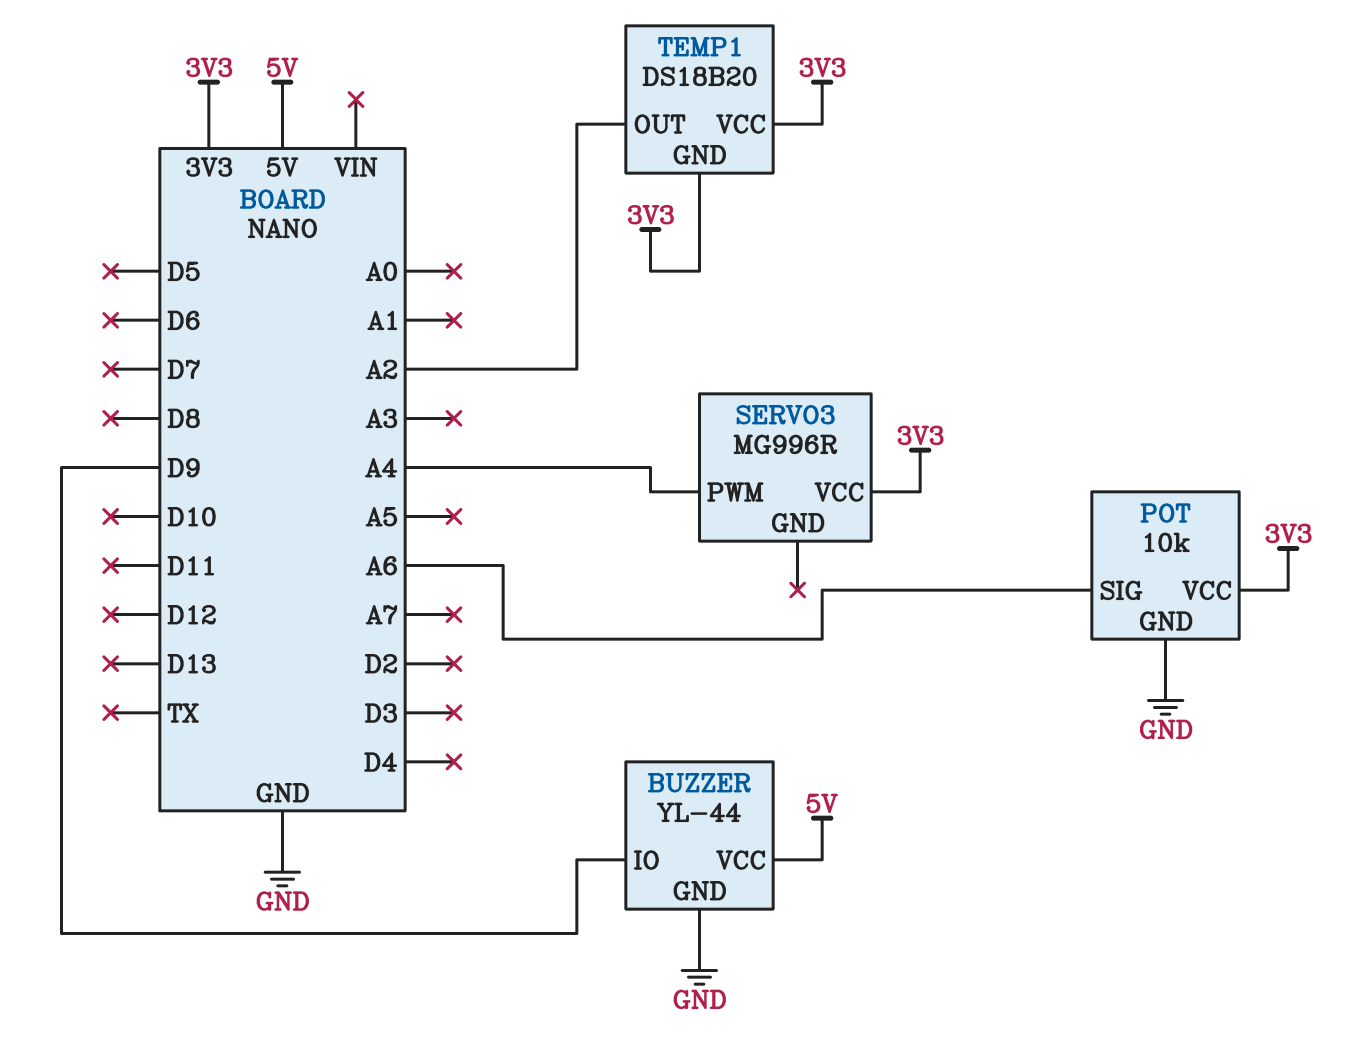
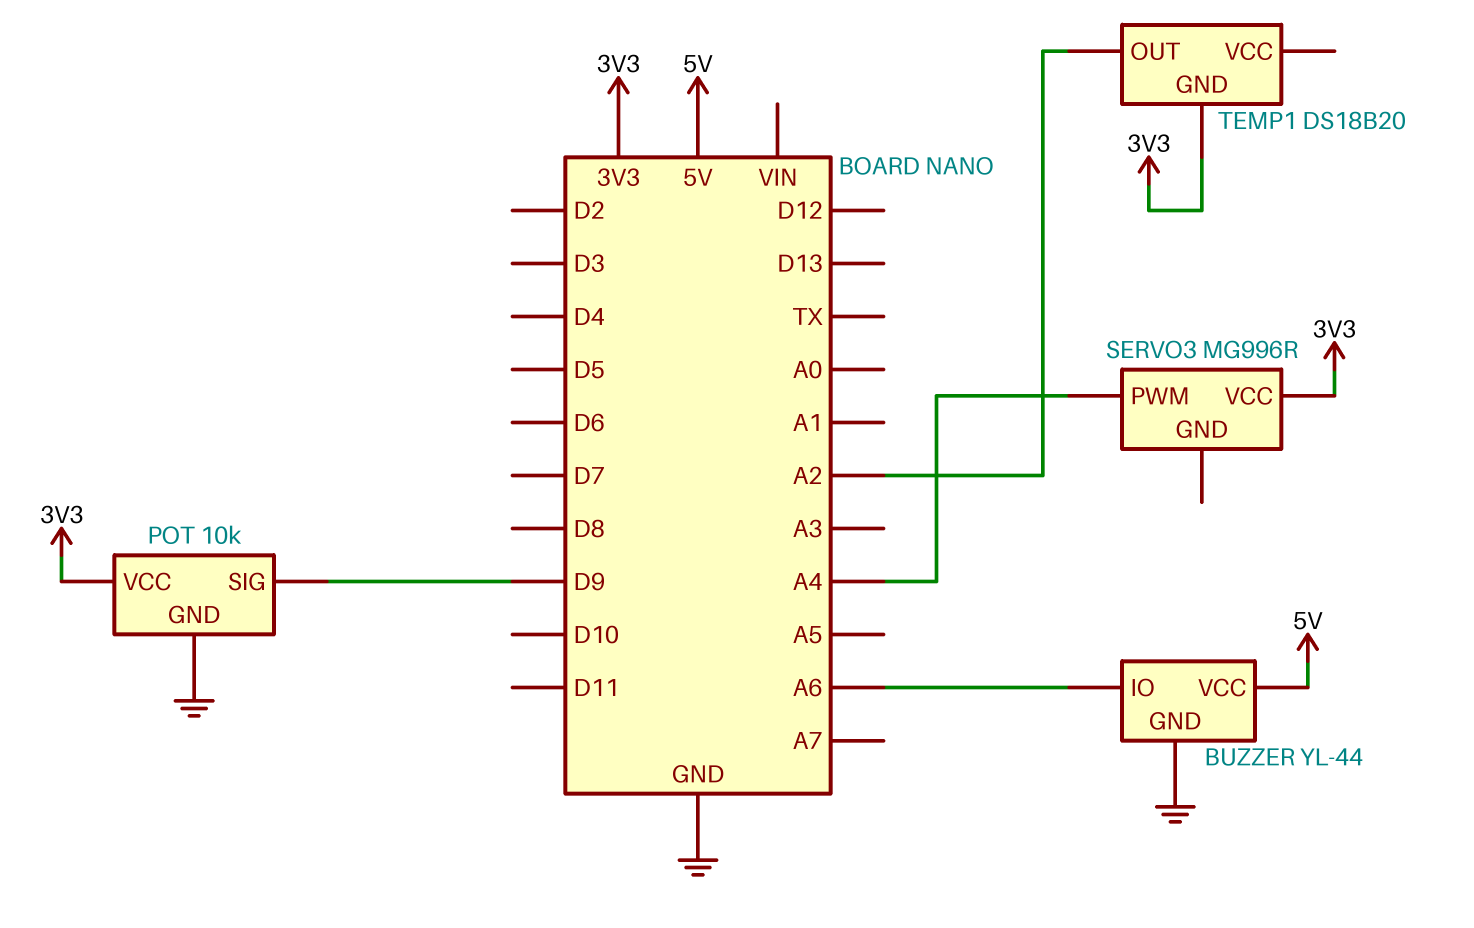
BUZZER pin IO: D9 -> A6
POT pin SIG: A6 -> D9
TEMP1 pin VCC: 3V3 -> none

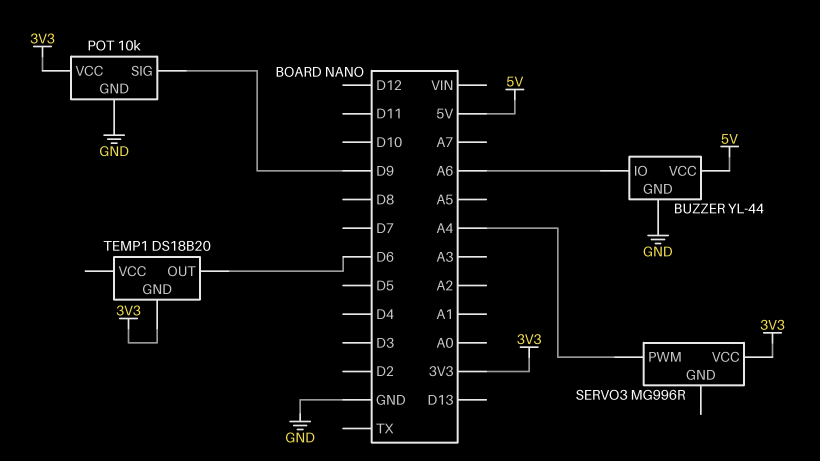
TEMP1 pin OUT: A2 -> D6

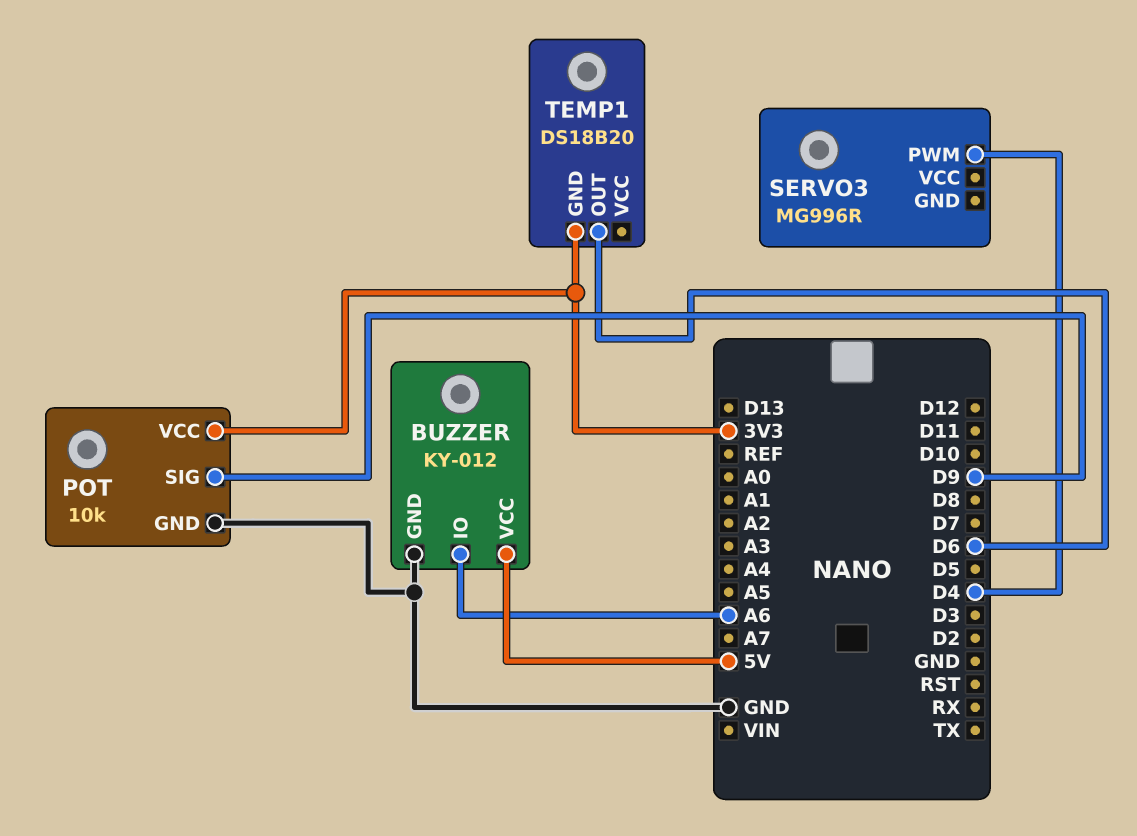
BUZZER: YL-44 -> KY-012
SERVO3 pin PWM: A4 -> D4
SERVO3 pin VCC: 3V3 -> none

